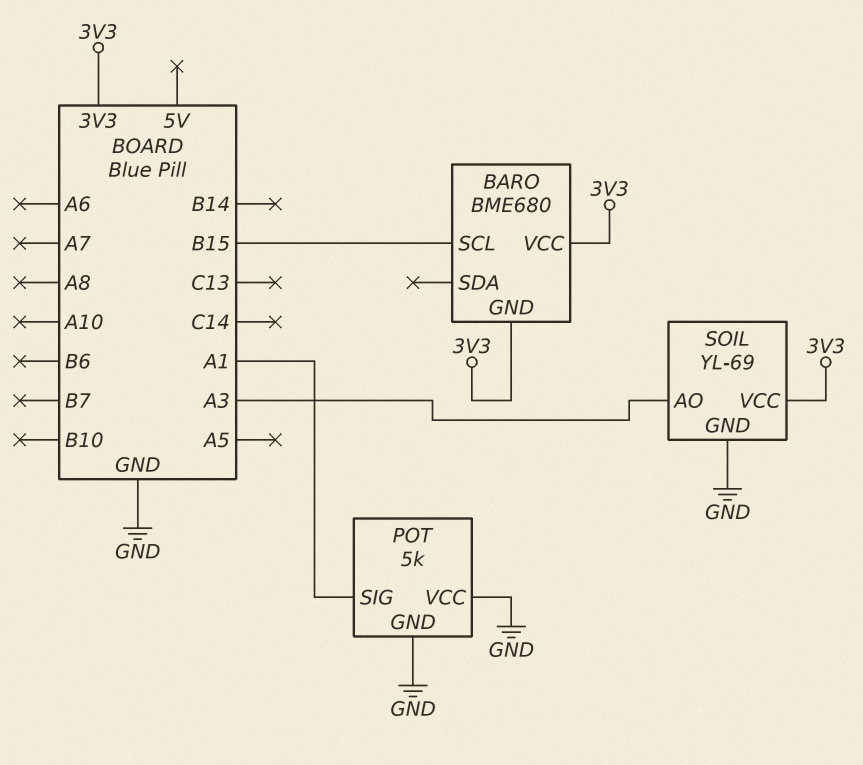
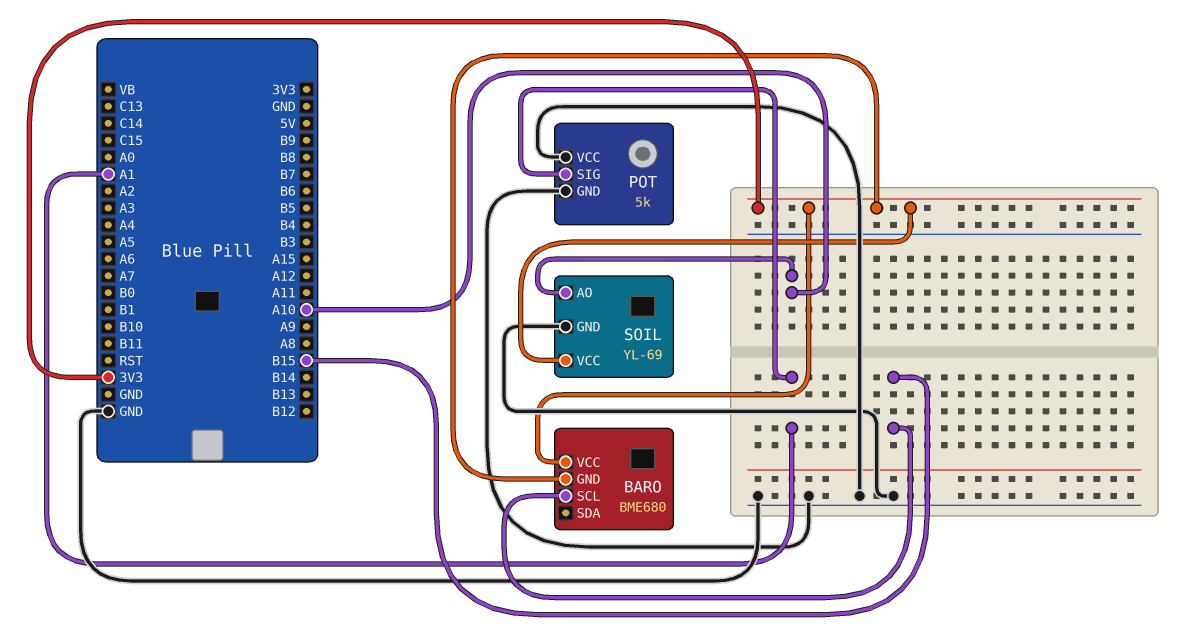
SOIL pin AO: A3 -> A10

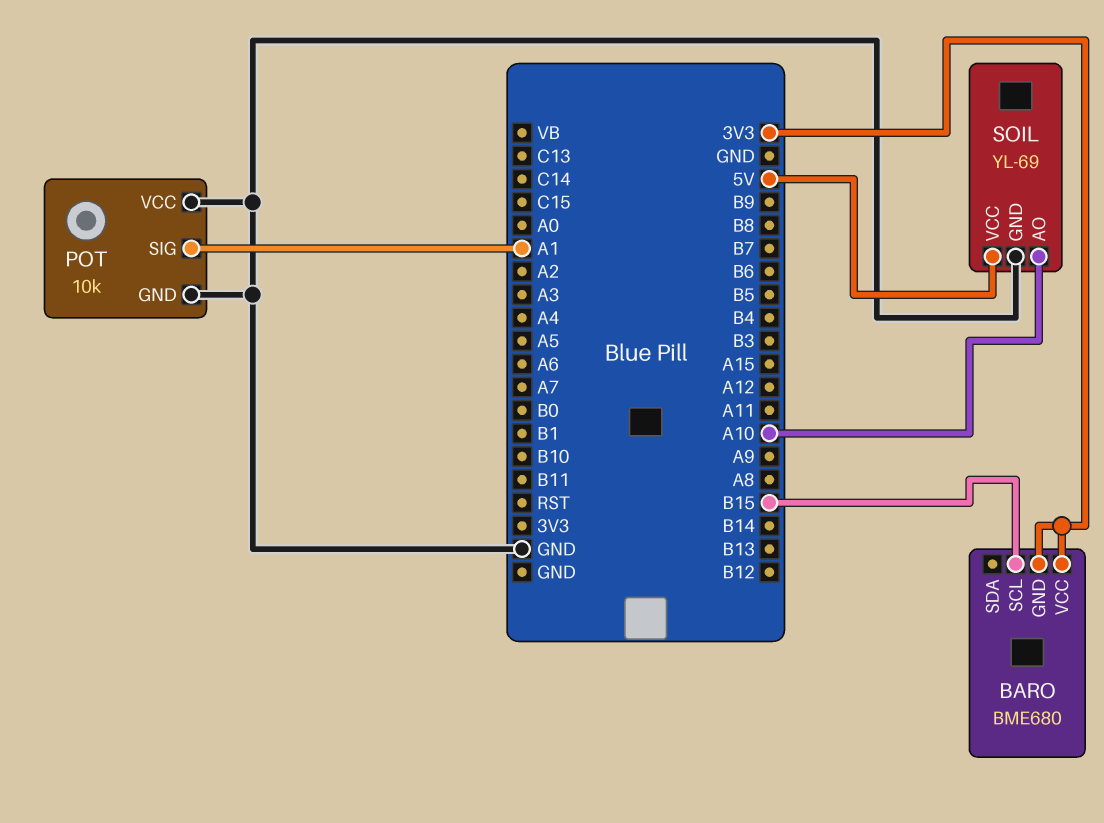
POT: 5k -> 10k
SOIL pin VCC: 3V3 -> 5V

